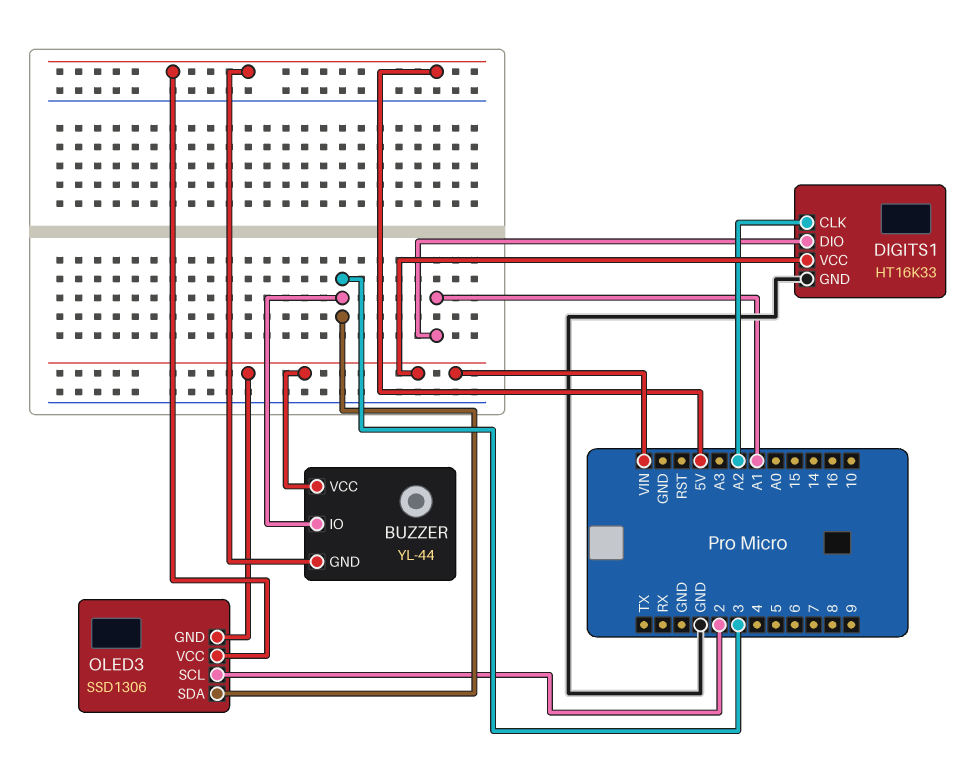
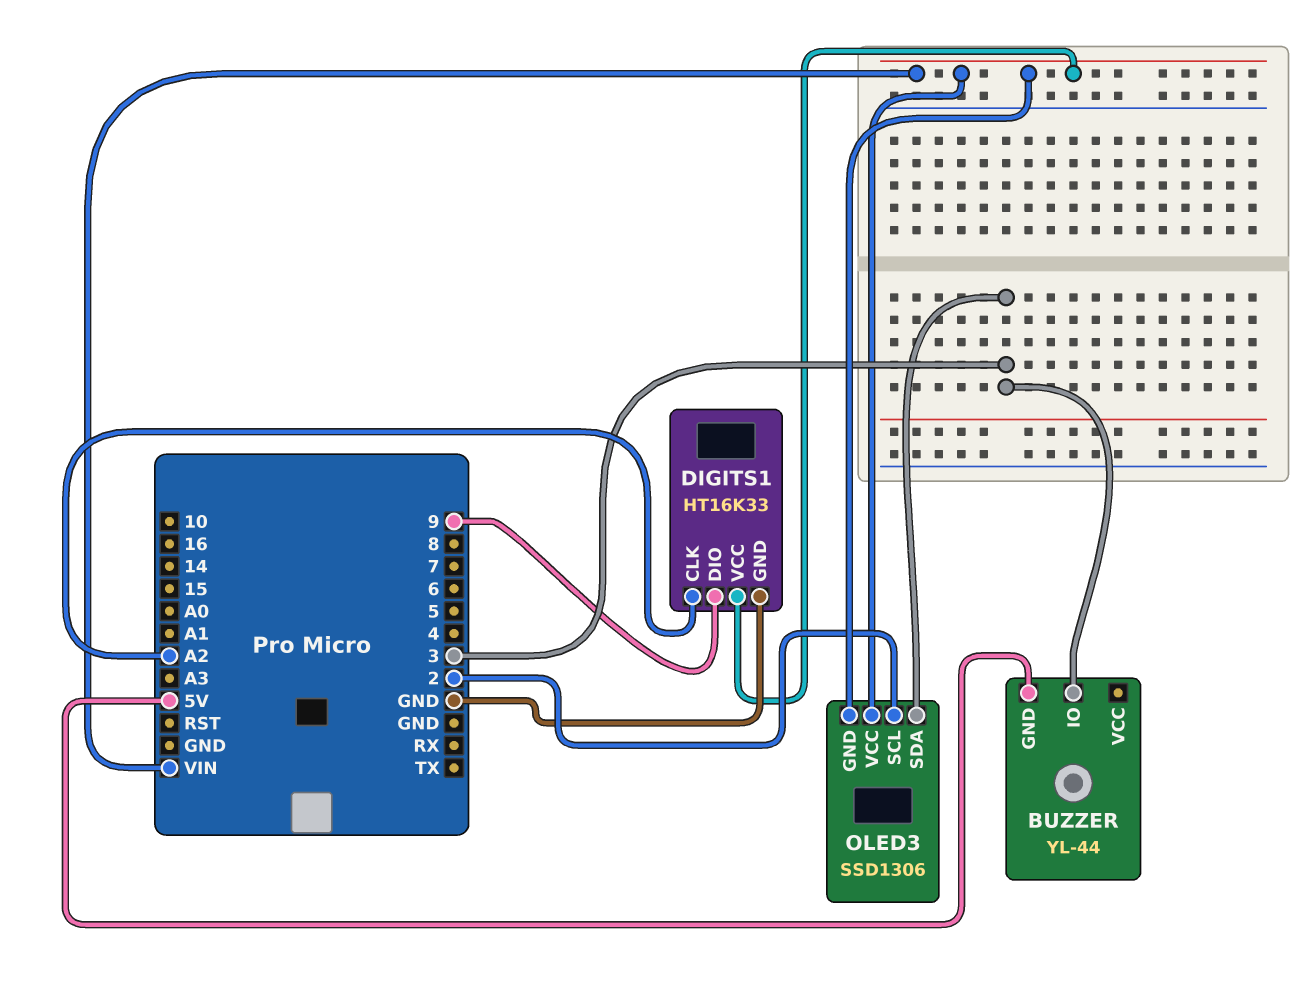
BUZZER pin VCC: VIN -> none
DIGITS1 pin DIO: A1 -> 9
OLED3 pin VCC: 5V -> VIN

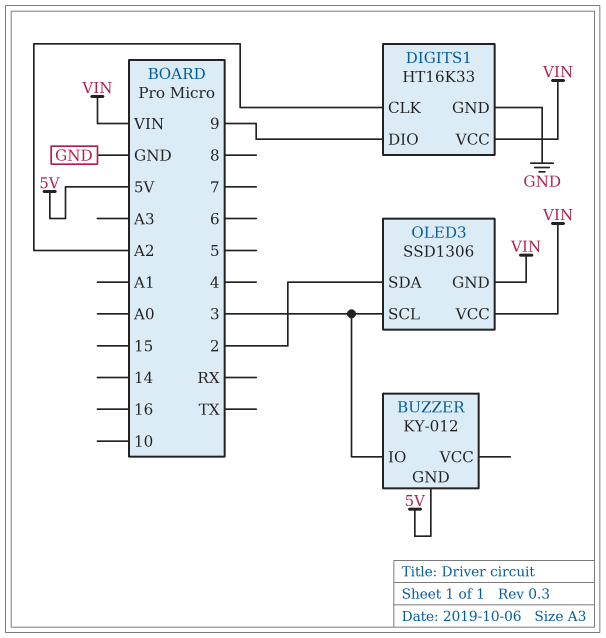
BUZZER: YL-44 -> KY-012
OLED3 pin SCL: 2 -> 3
OLED3 pin SDA: 3 -> 2

